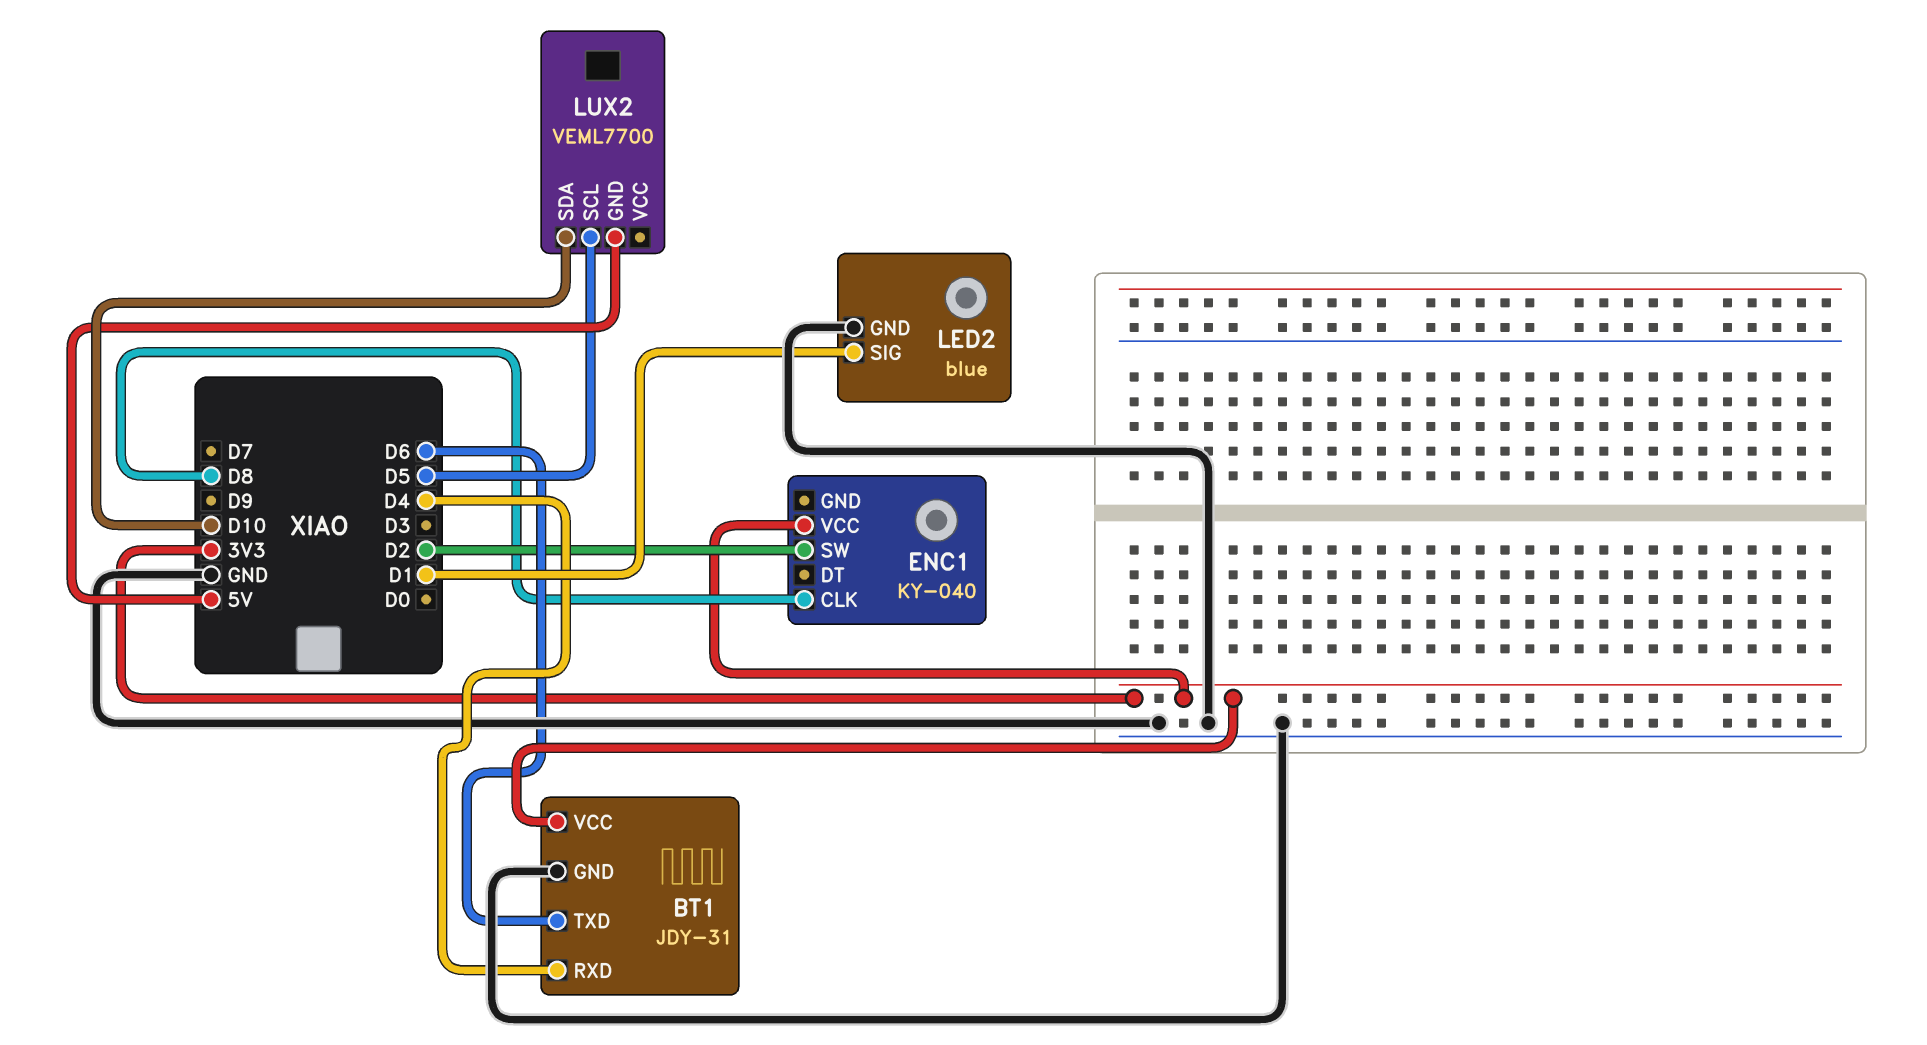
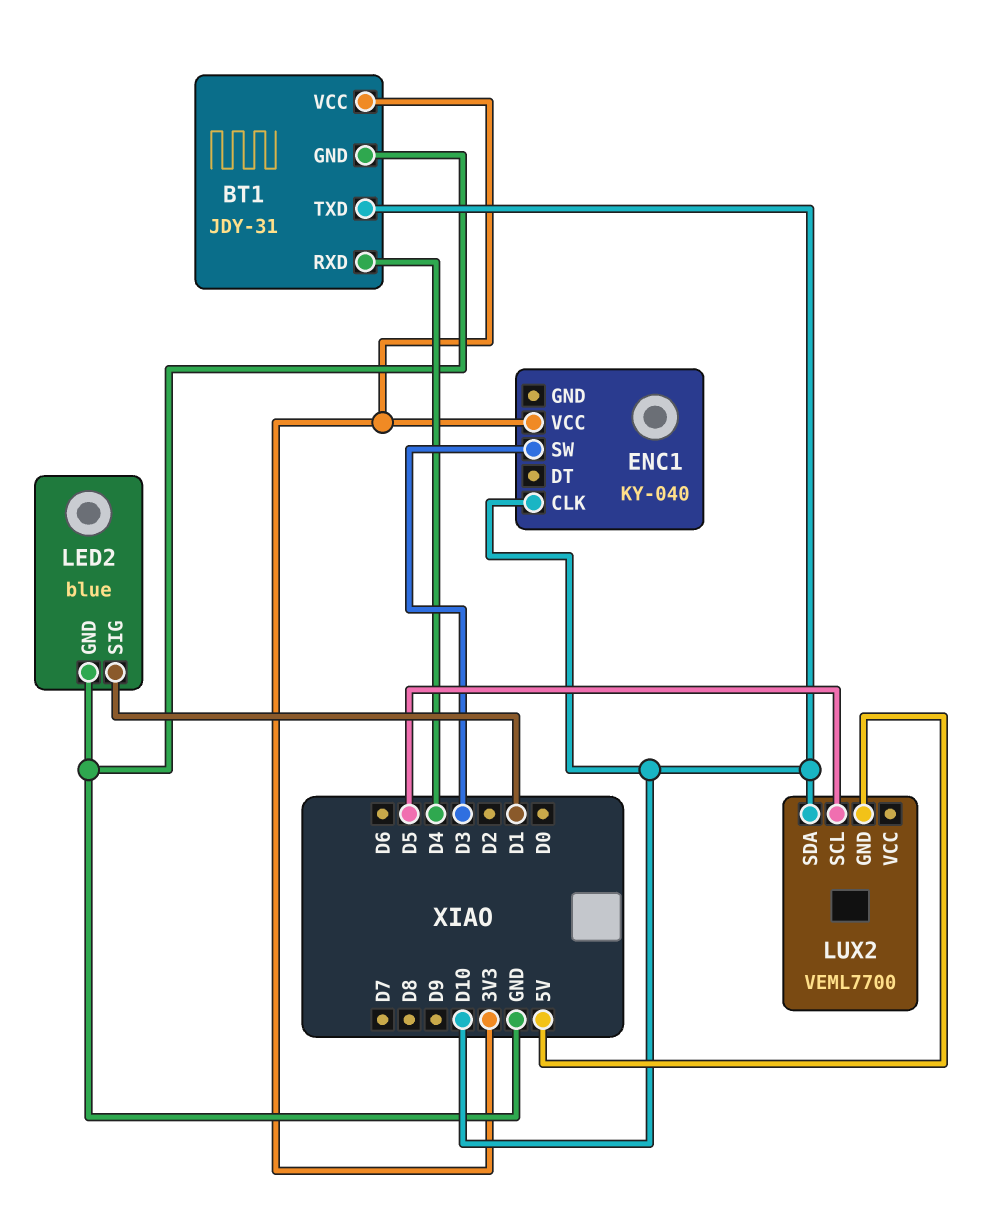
BT1 pin TXD: D6 -> D10
ENC1 pin CLK: D8 -> D10
ENC1 pin SW: D2 -> D3

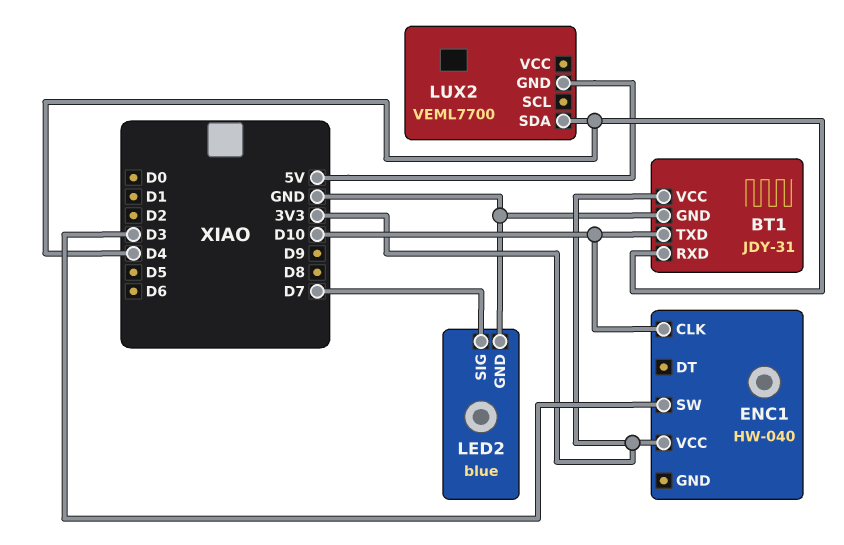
ENC1: KY-040 -> HW-040
LED2 pin SIG: D1 -> D7
LUX2 pin SCL: D5 -> none
LUX2 pin SDA: D10 -> D4

